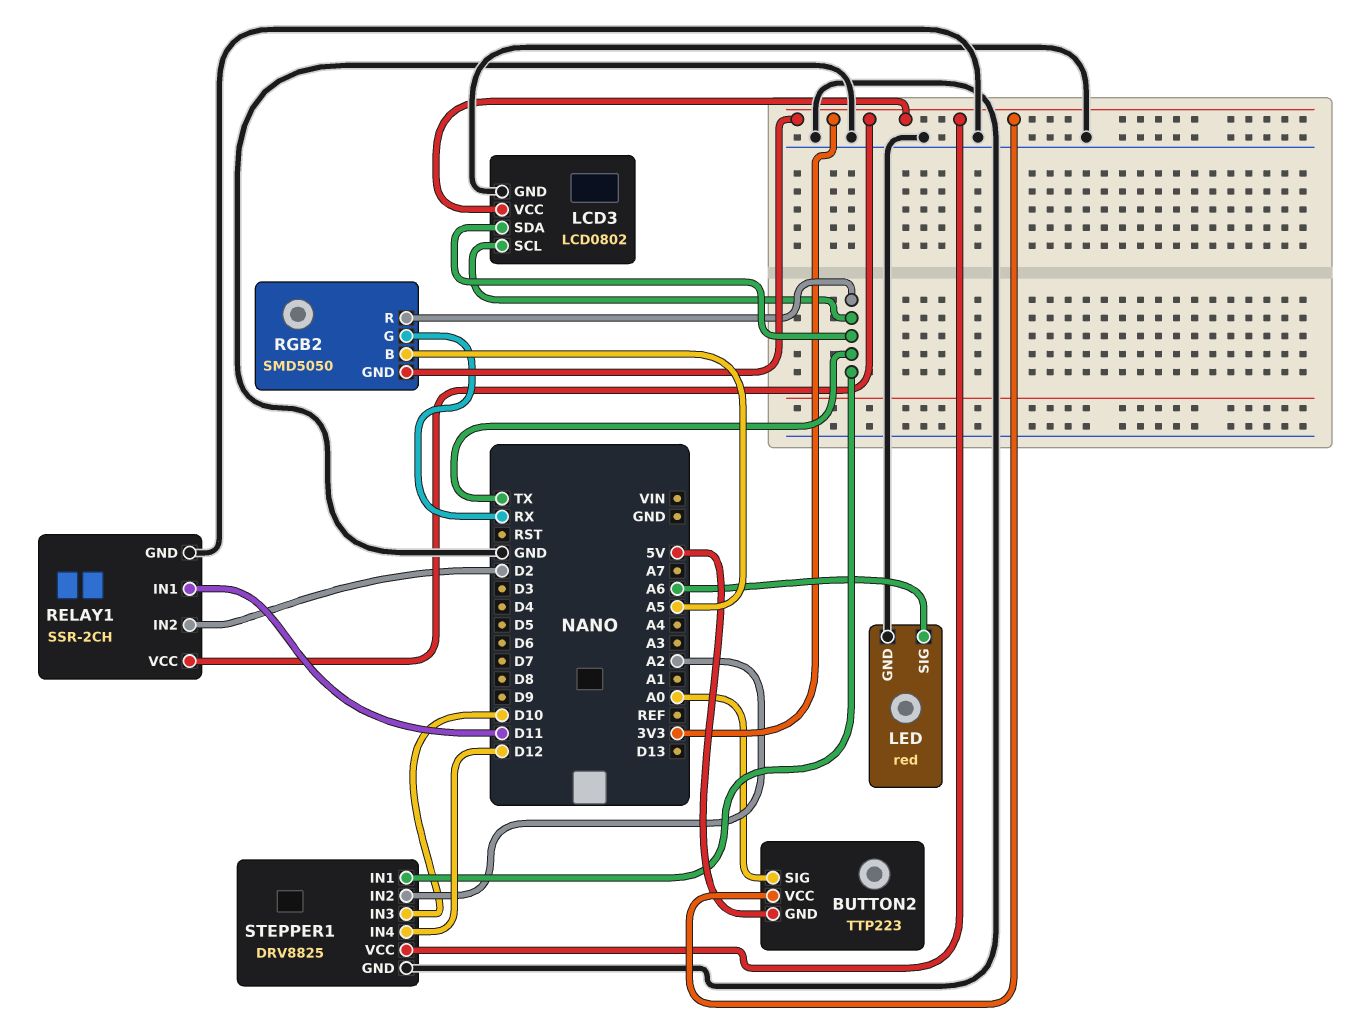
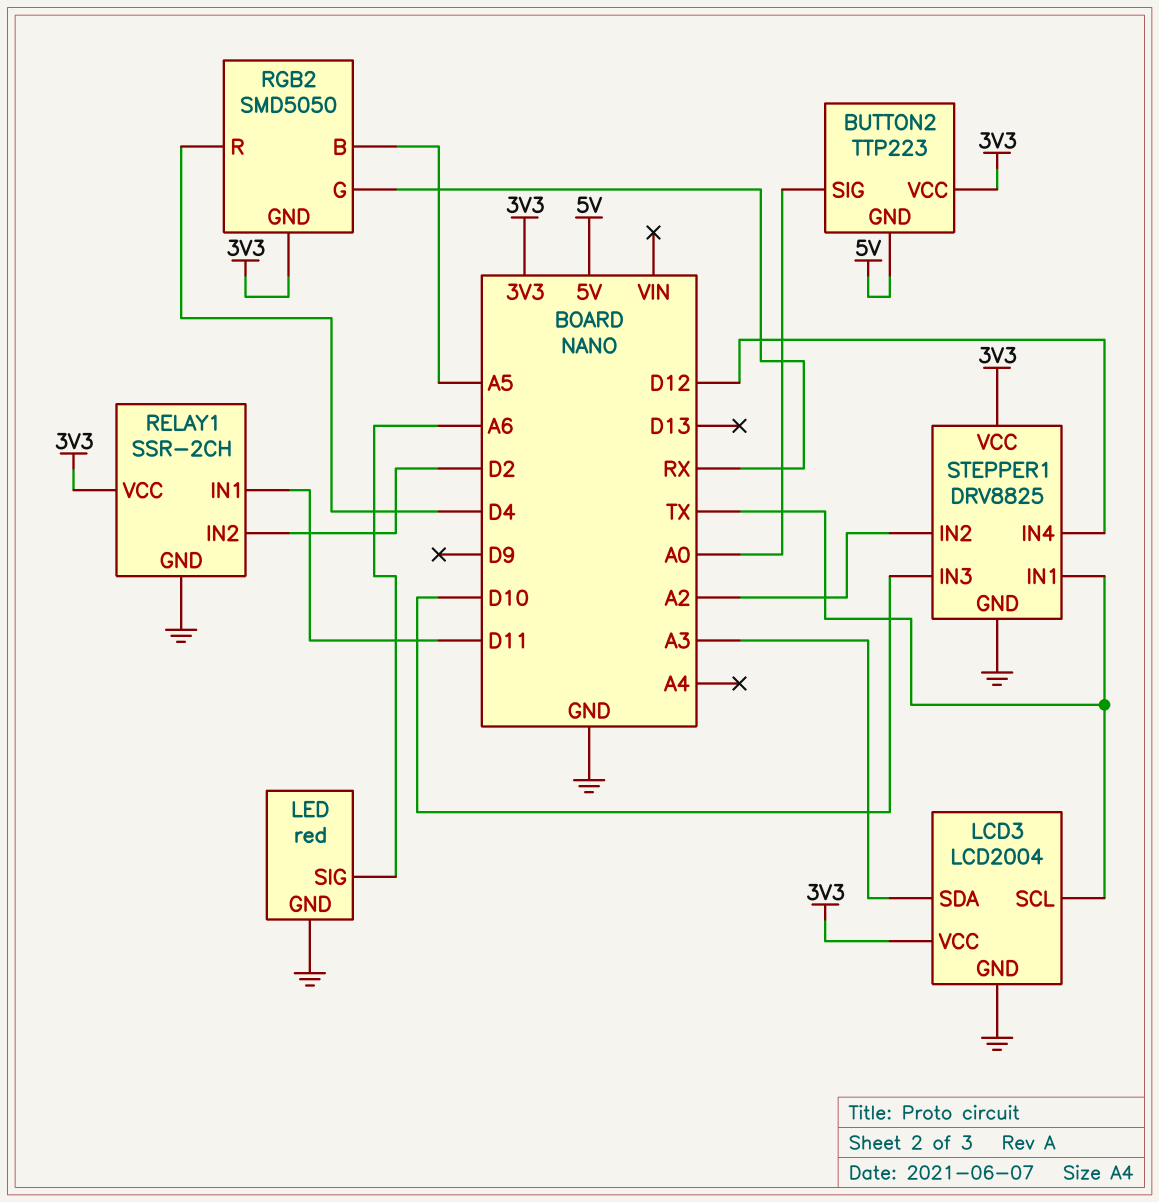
LCD3: LCD0802 -> LCD2004
LCD3 pin SDA: TX -> A3
RGB2 pin R: TX -> D4

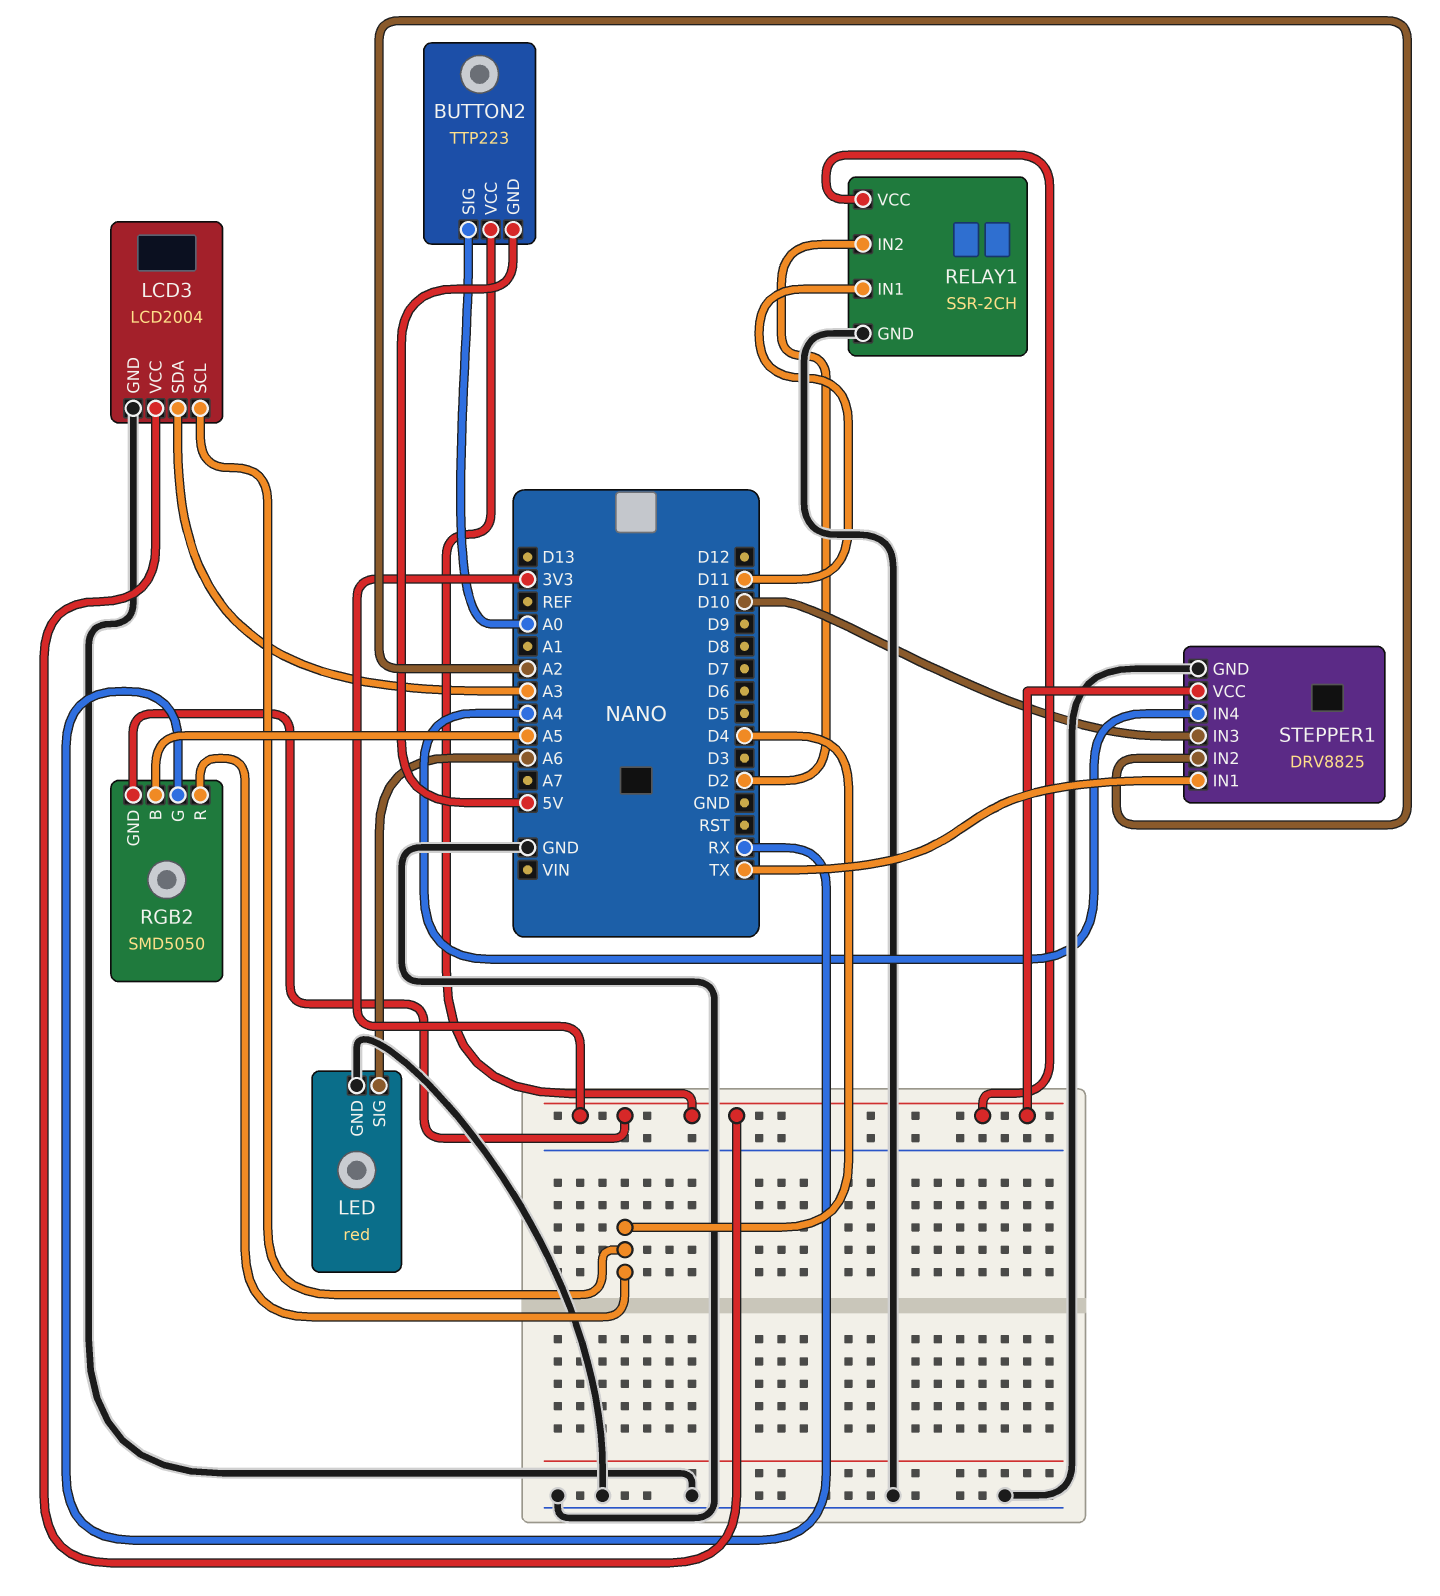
LCD3 pin SCL: TX -> D4
STEPPER1 pin IN4: D12 -> A4

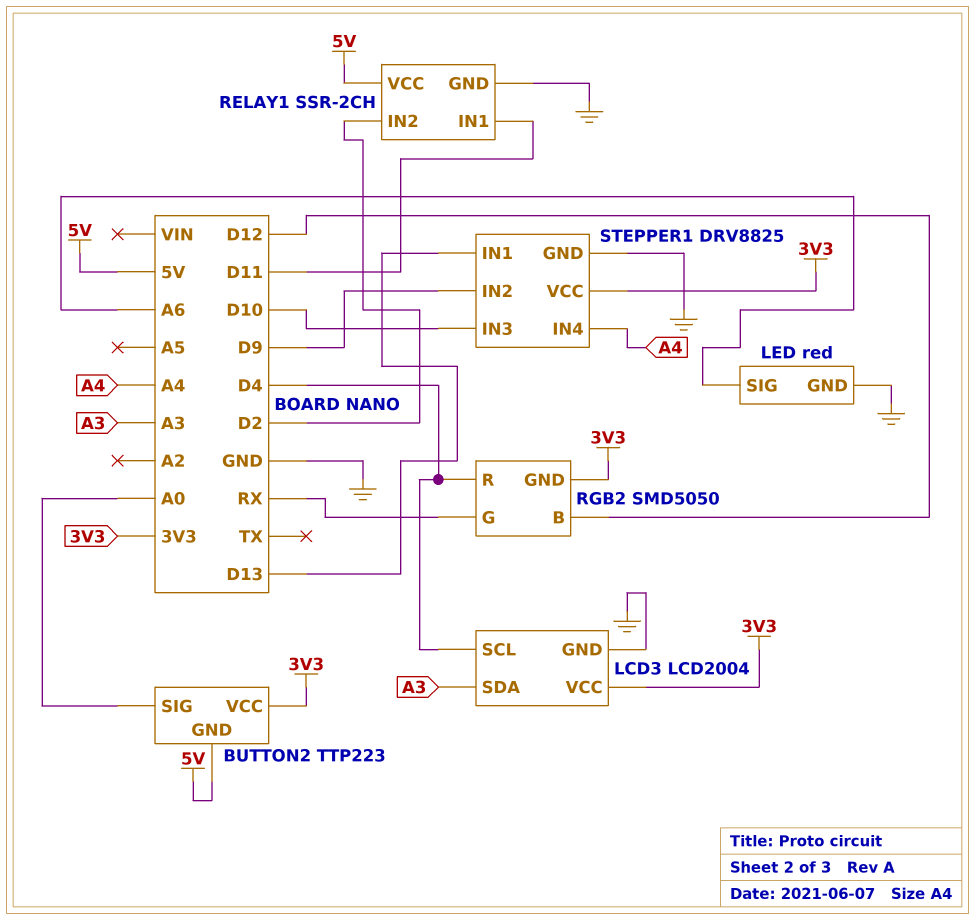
RELAY1 pin VCC: 3V3 -> 5V
RGB2 pin B: A5 -> D12
STEPPER1 pin IN1: TX -> D13
STEPPER1 pin IN2: A2 -> D9

